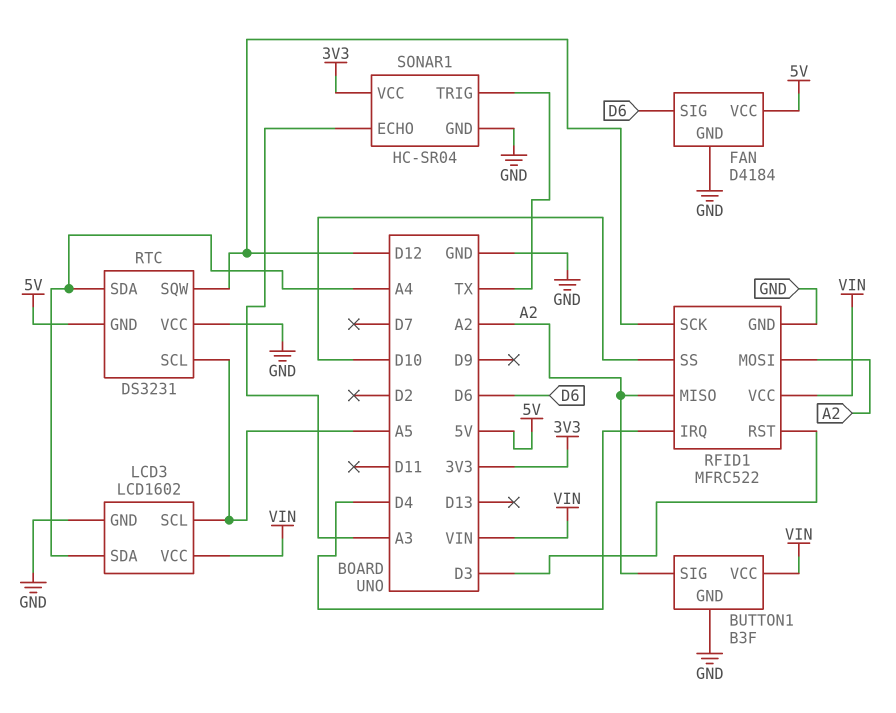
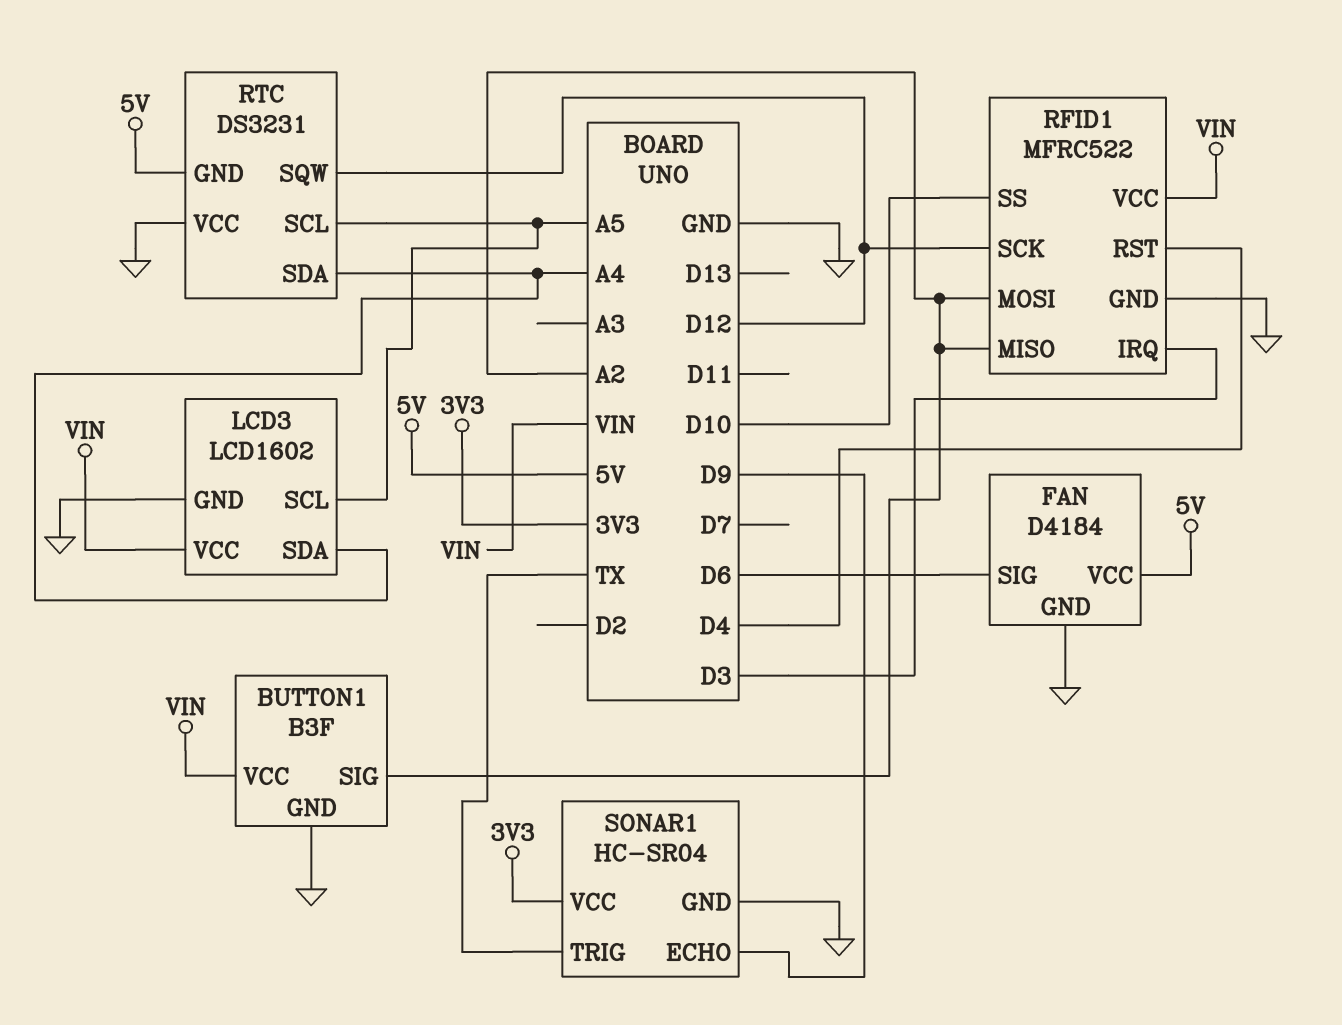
RFID1 pin IRQ: D4 -> D3
RFID1 pin RST: D3 -> D4
SONAR1 pin ECHO: A3 -> D9

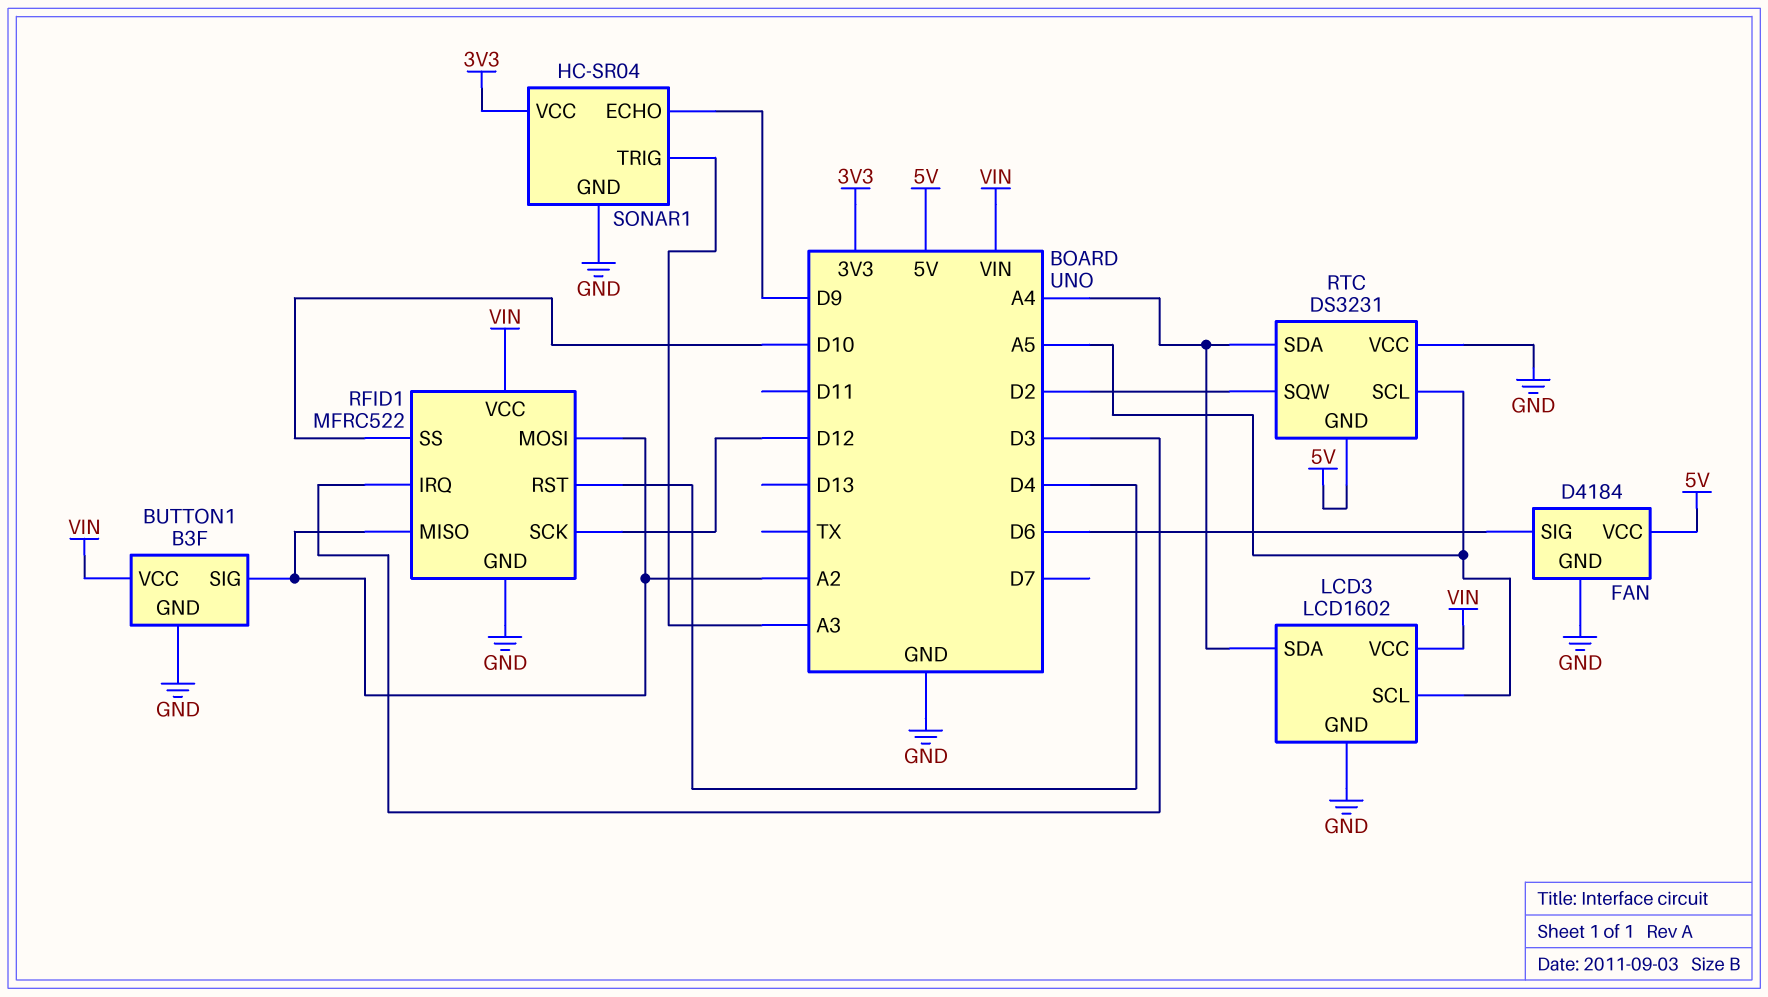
RTC pin SQW: D12 -> D2
SONAR1 pin TRIG: TX -> A3

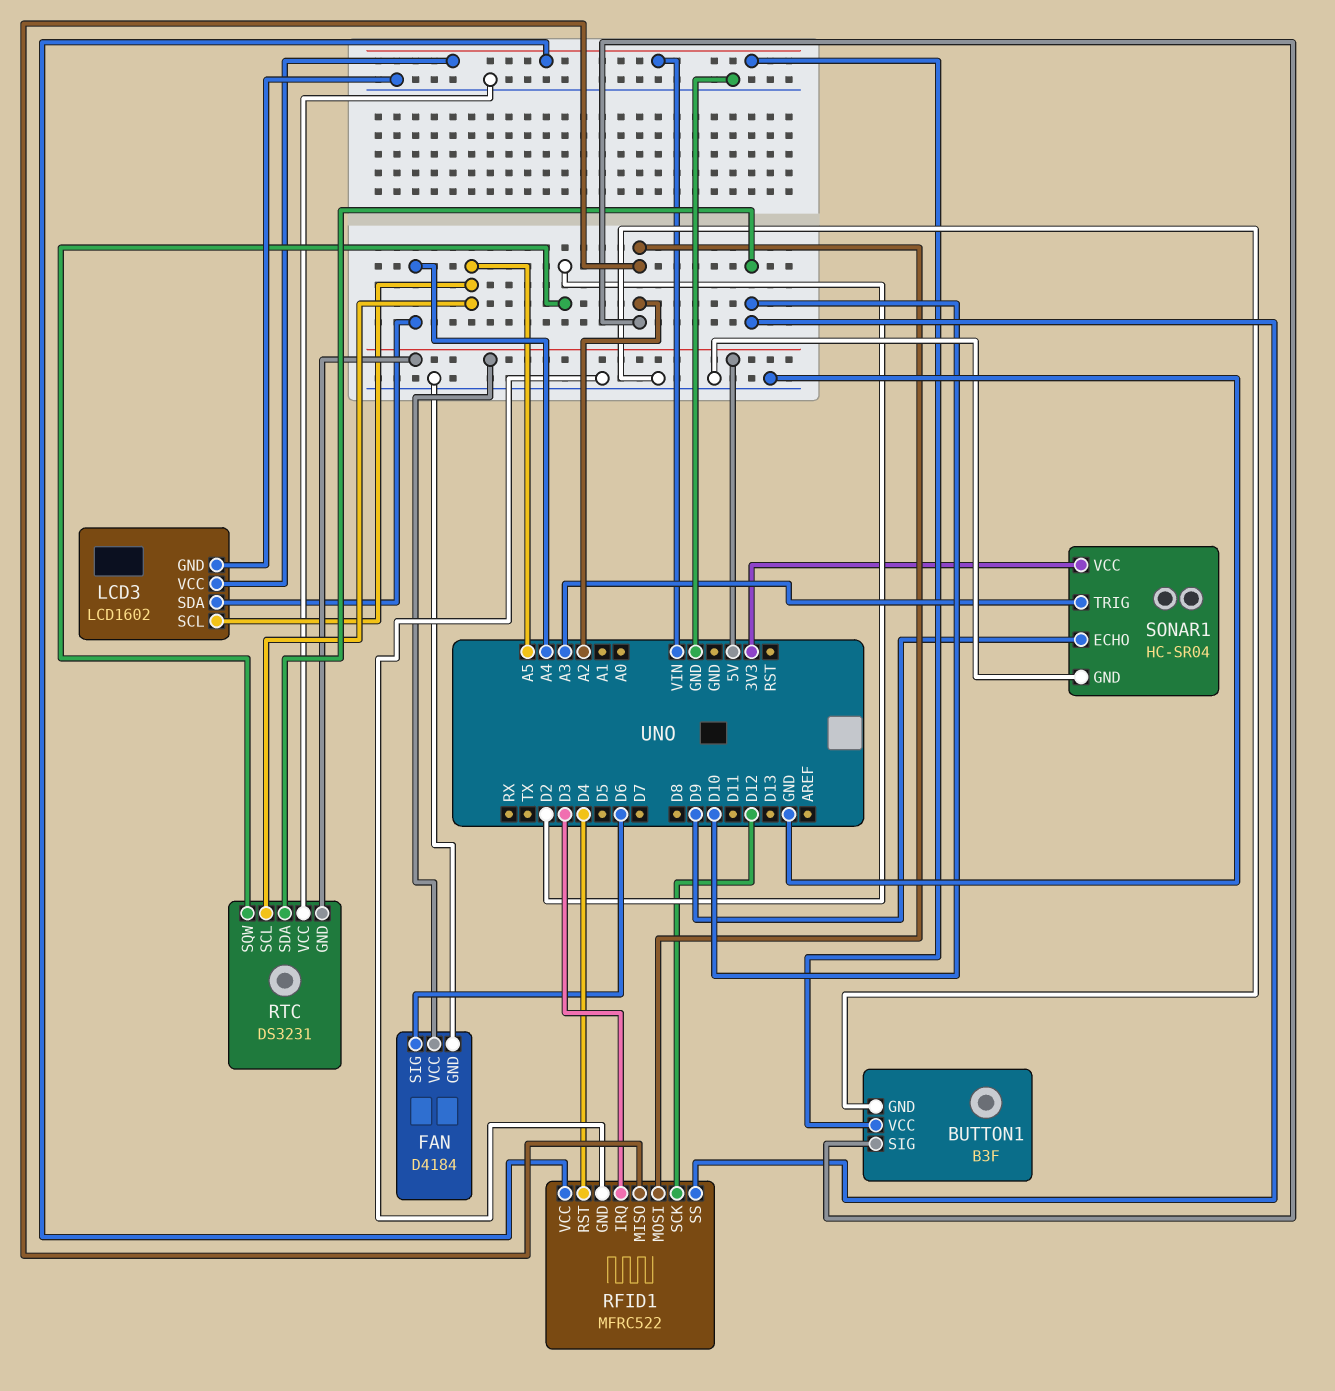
RTC pin SDA: A4 -> D10

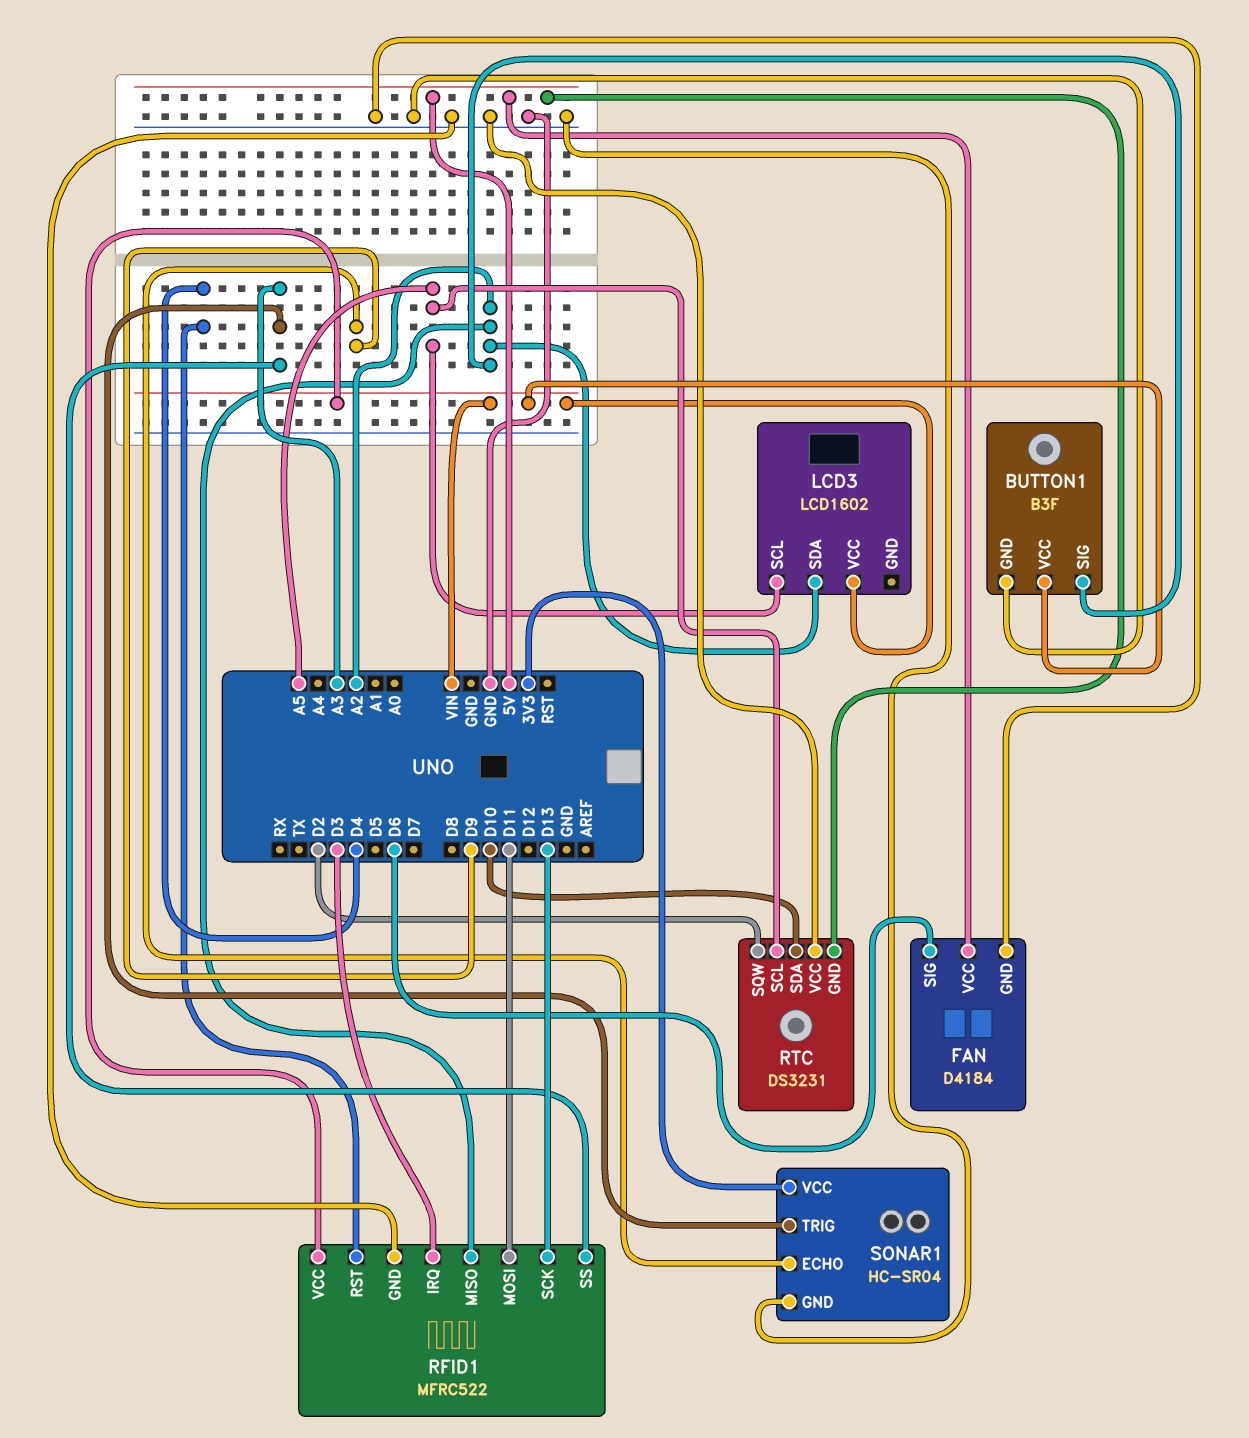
LCD3 pin GND: GND -> none
LCD3 pin SDA: A4 -> A2
RFID1 pin MOSI: A2 -> D11
RFID1 pin SCK: D12 -> D13
RFID1 pin SS: D10 -> A3

